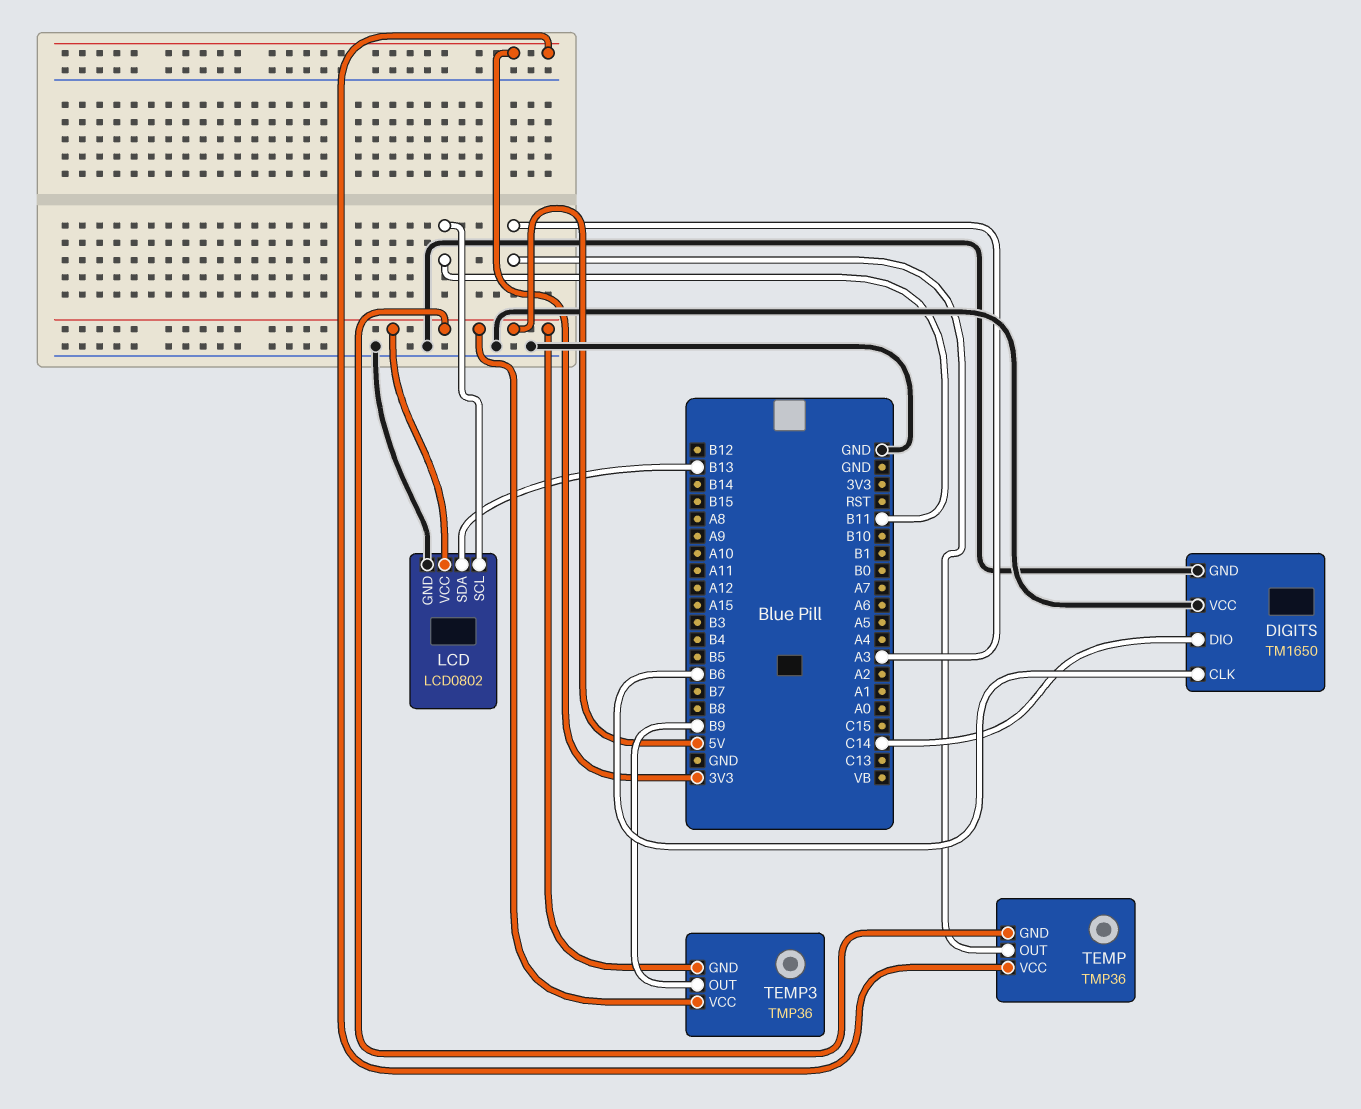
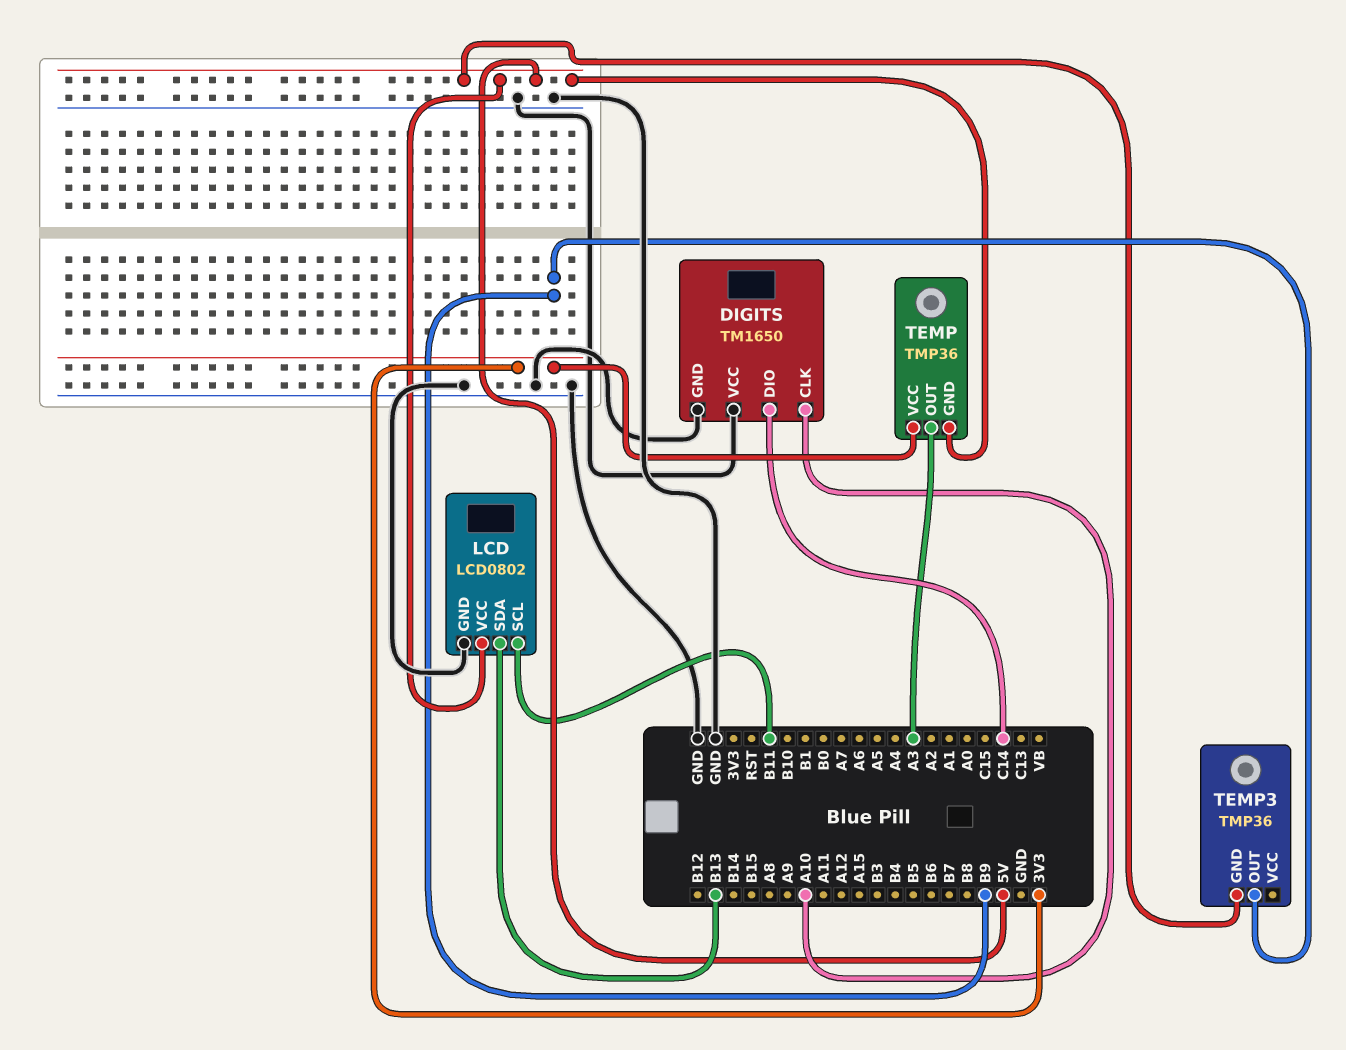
DIGITS pin CLK: B6 -> A10
TEMP3 pin VCC: 5V -> none

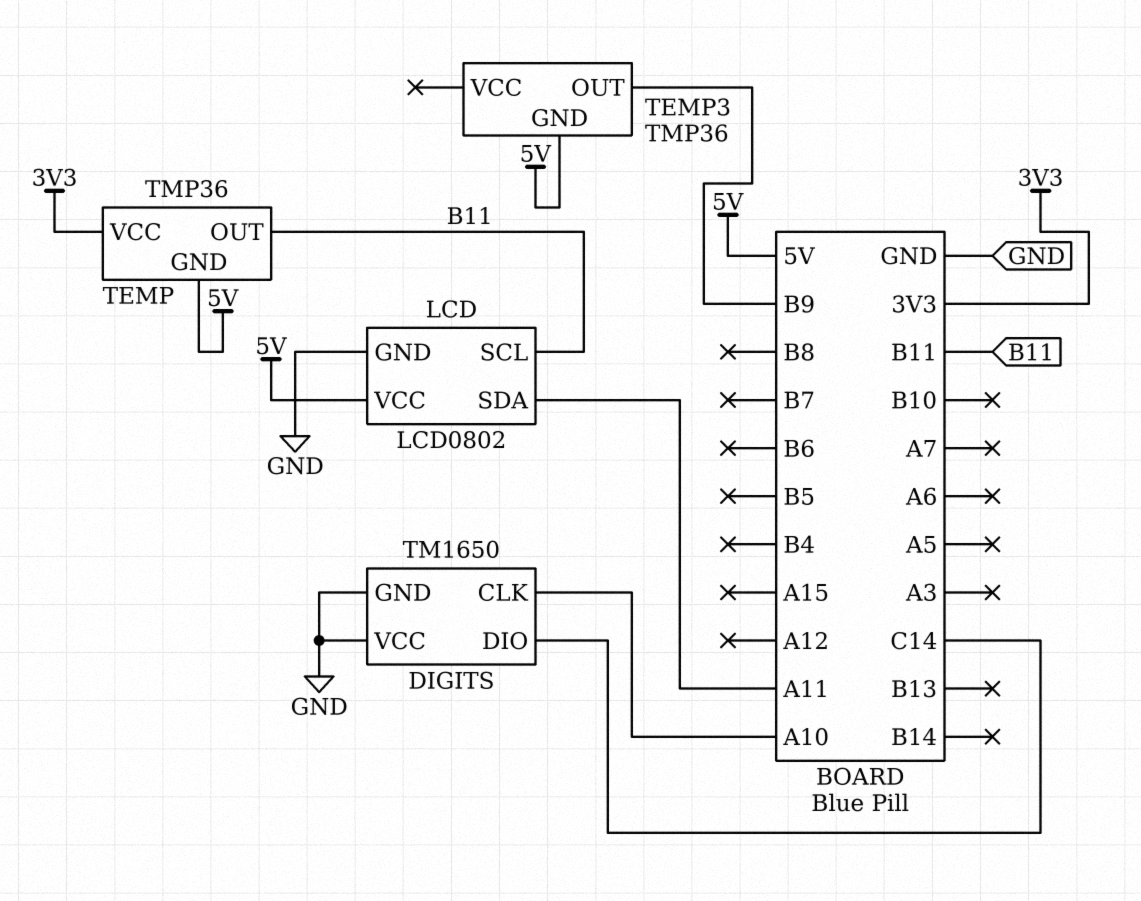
LCD pin SDA: B13 -> A11
TEMP pin OUT: A3 -> B11

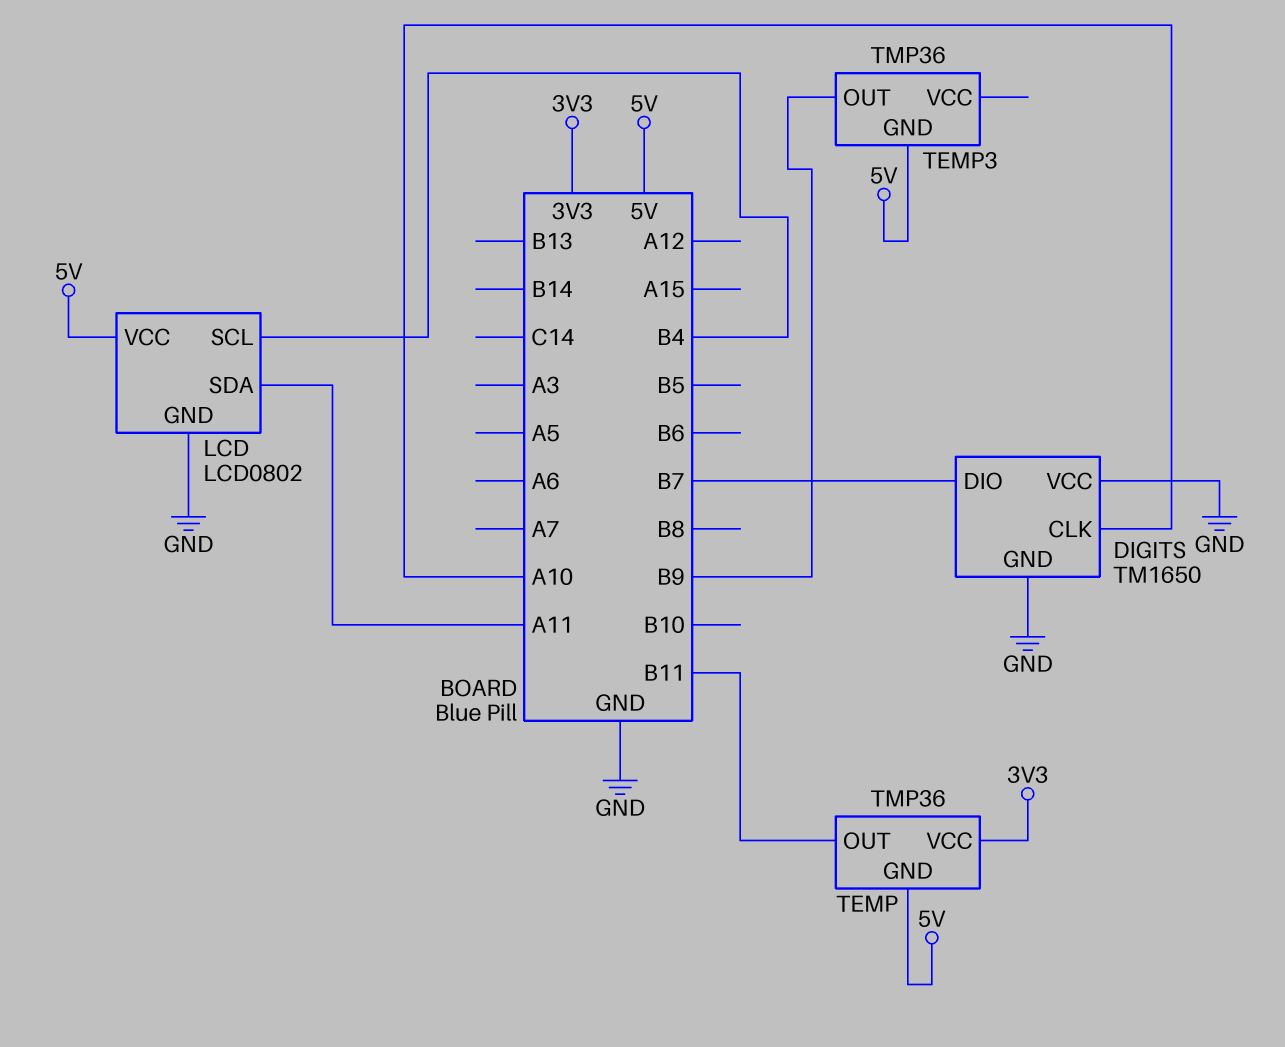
DIGITS pin DIO: C14 -> B7
LCD pin SCL: B11 -> B4

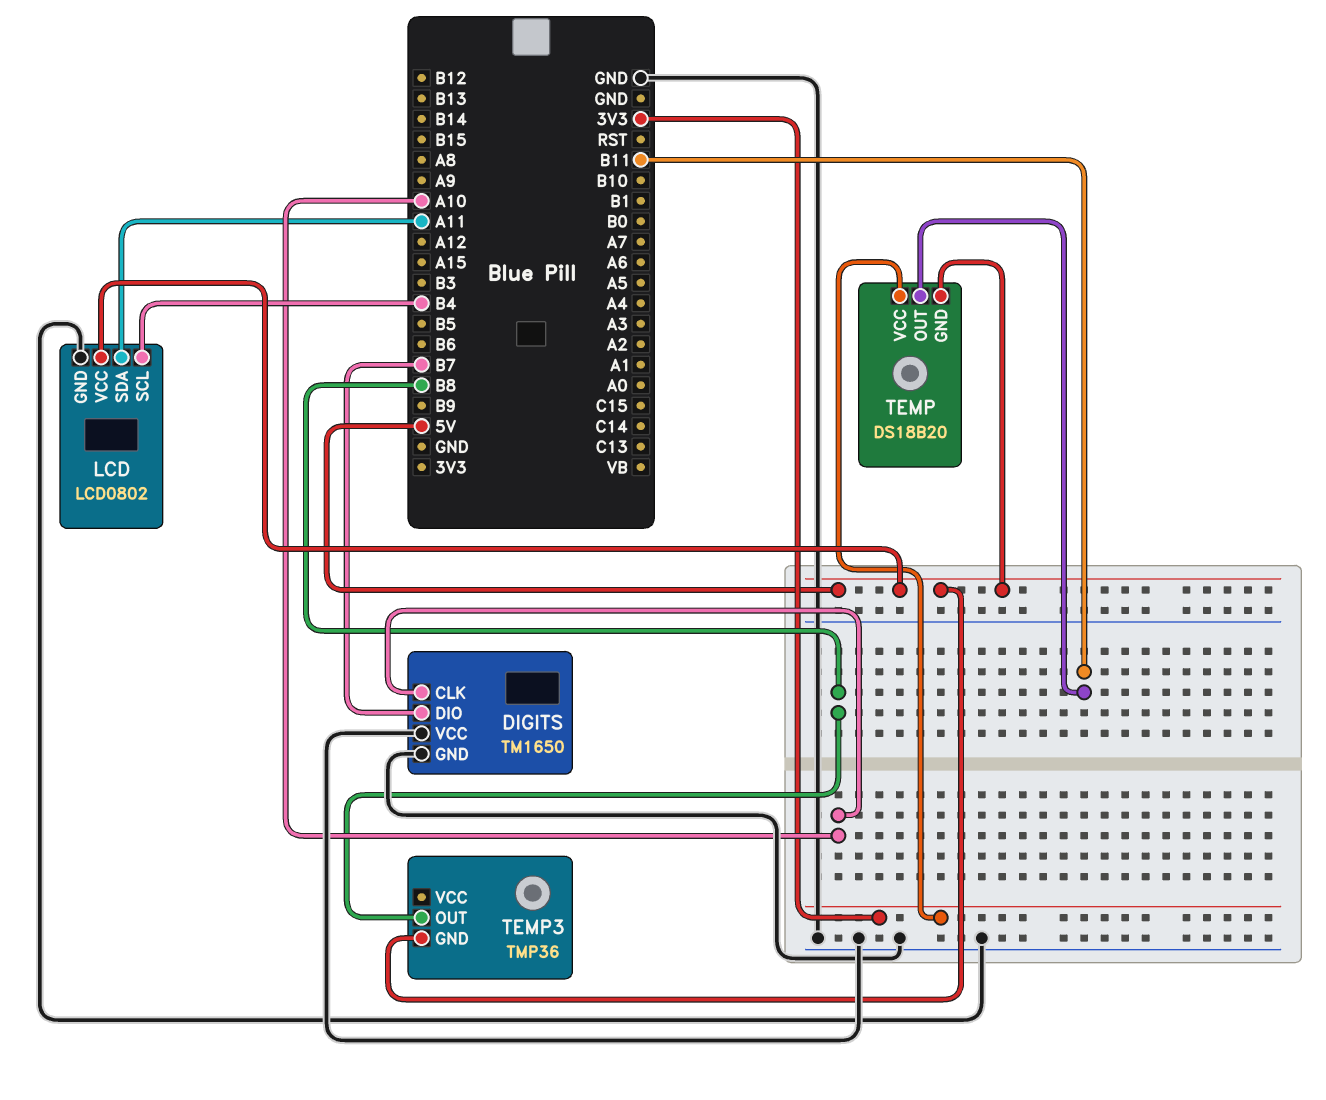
TEMP: TMP36 -> DS18B20
TEMP3 pin OUT: B9 -> B8

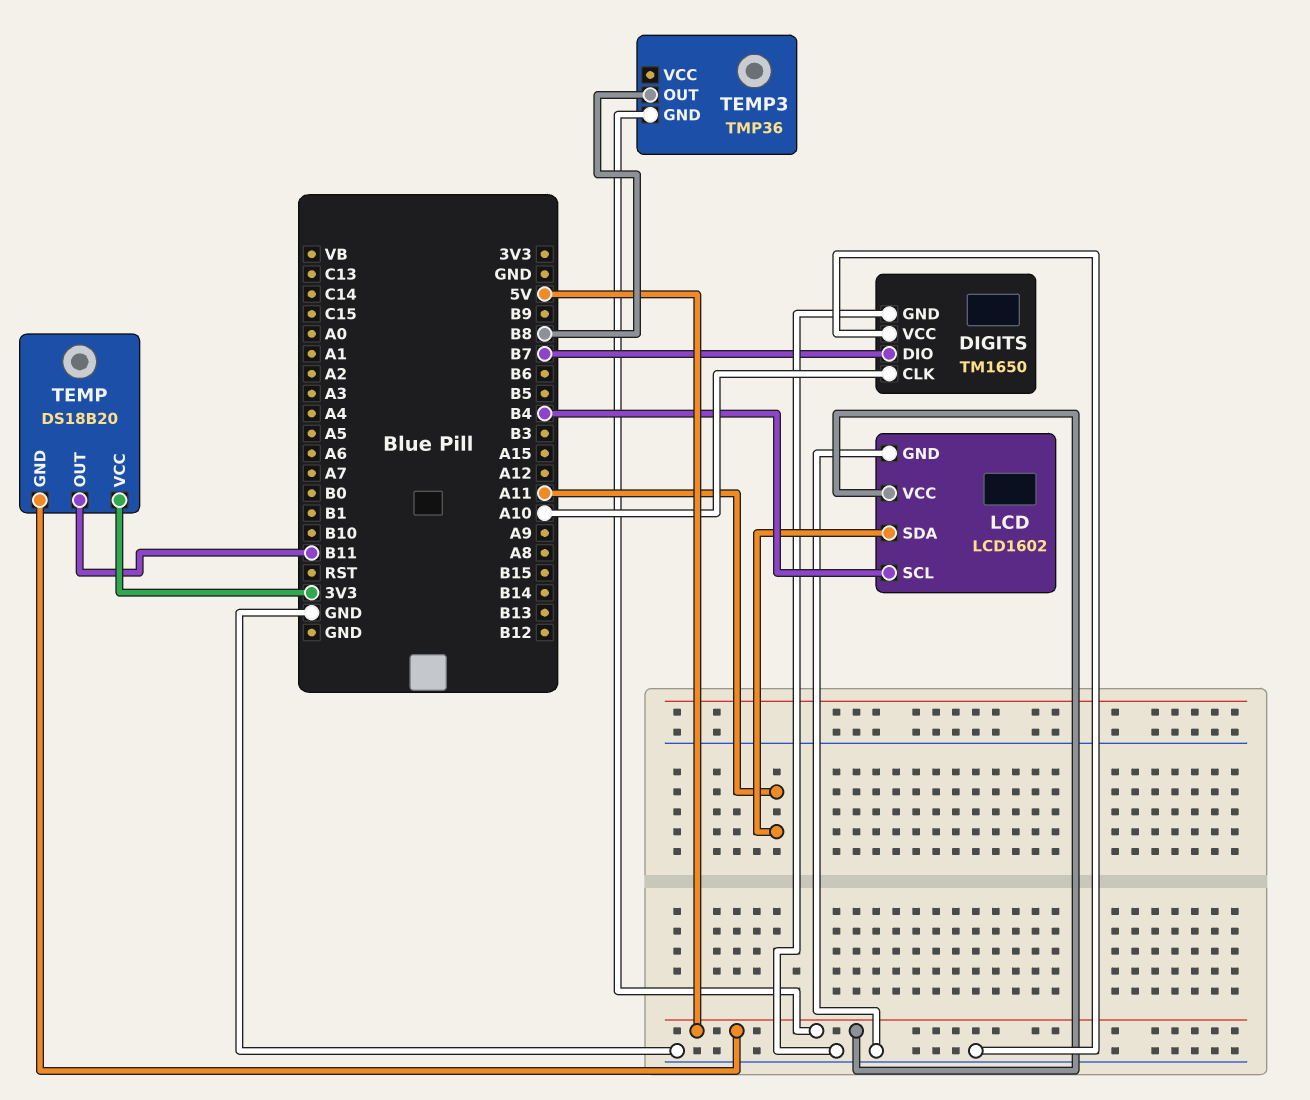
LCD: LCD0802 -> LCD1602

